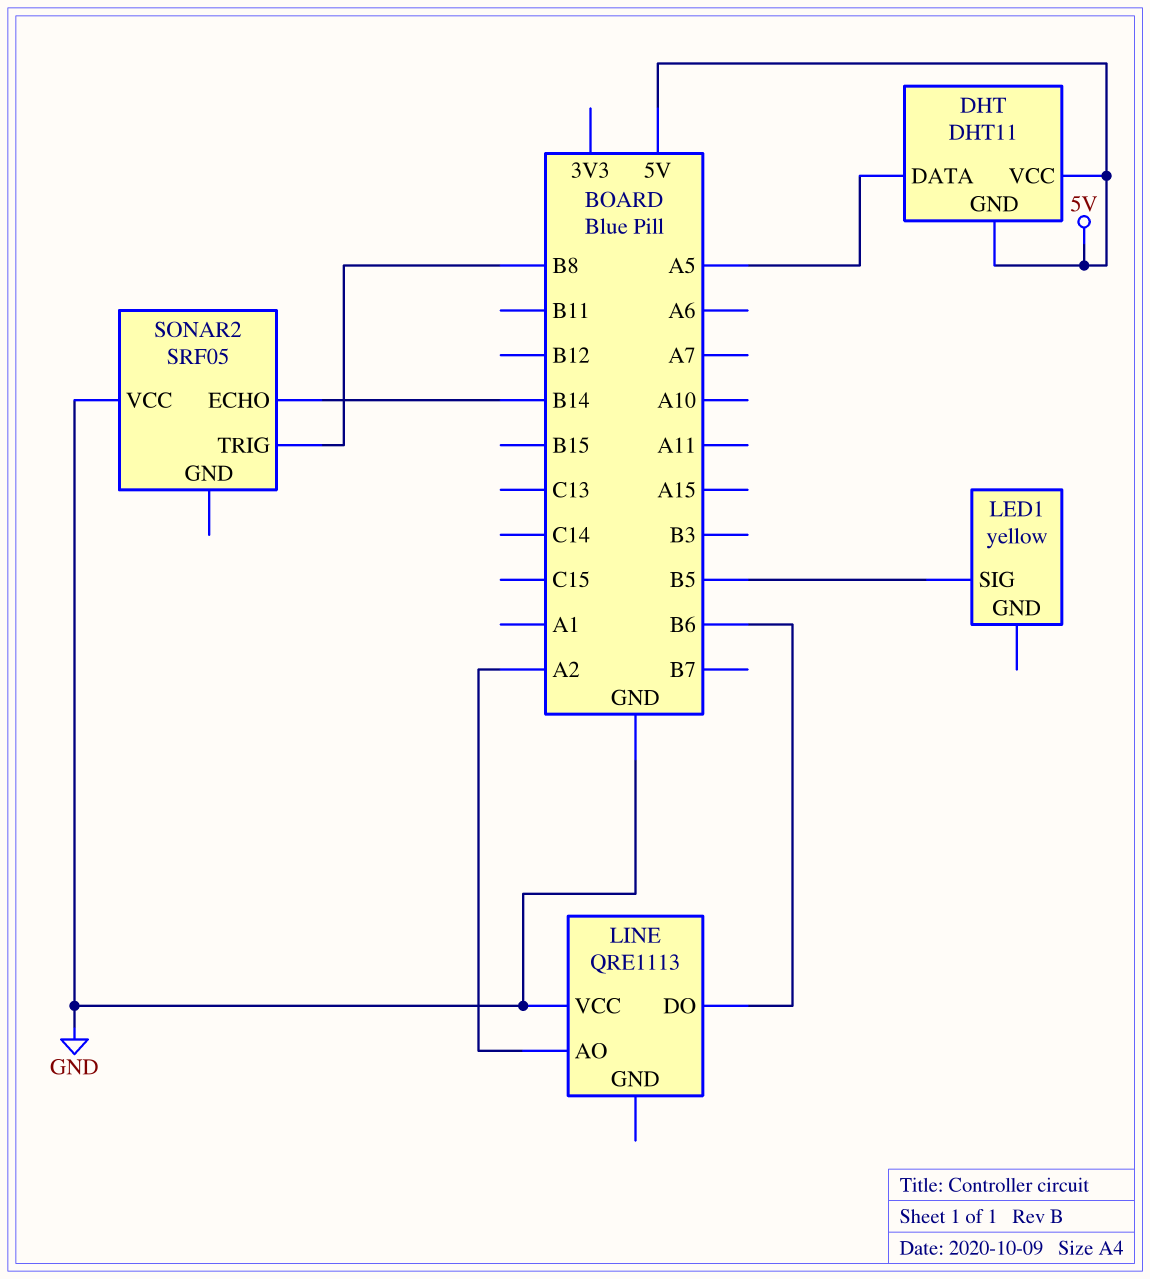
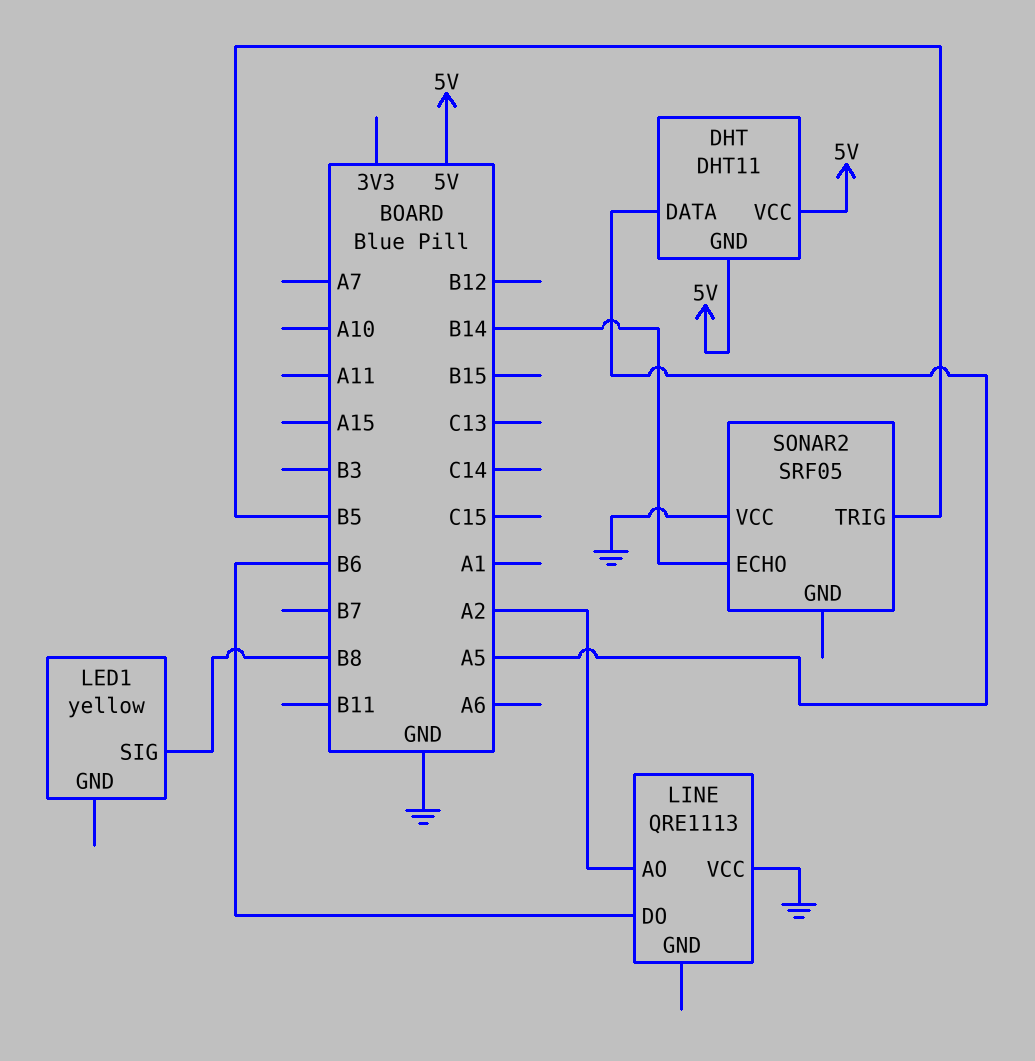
LED1 pin SIG: B5 -> B8
SONAR2 pin TRIG: B8 -> B5

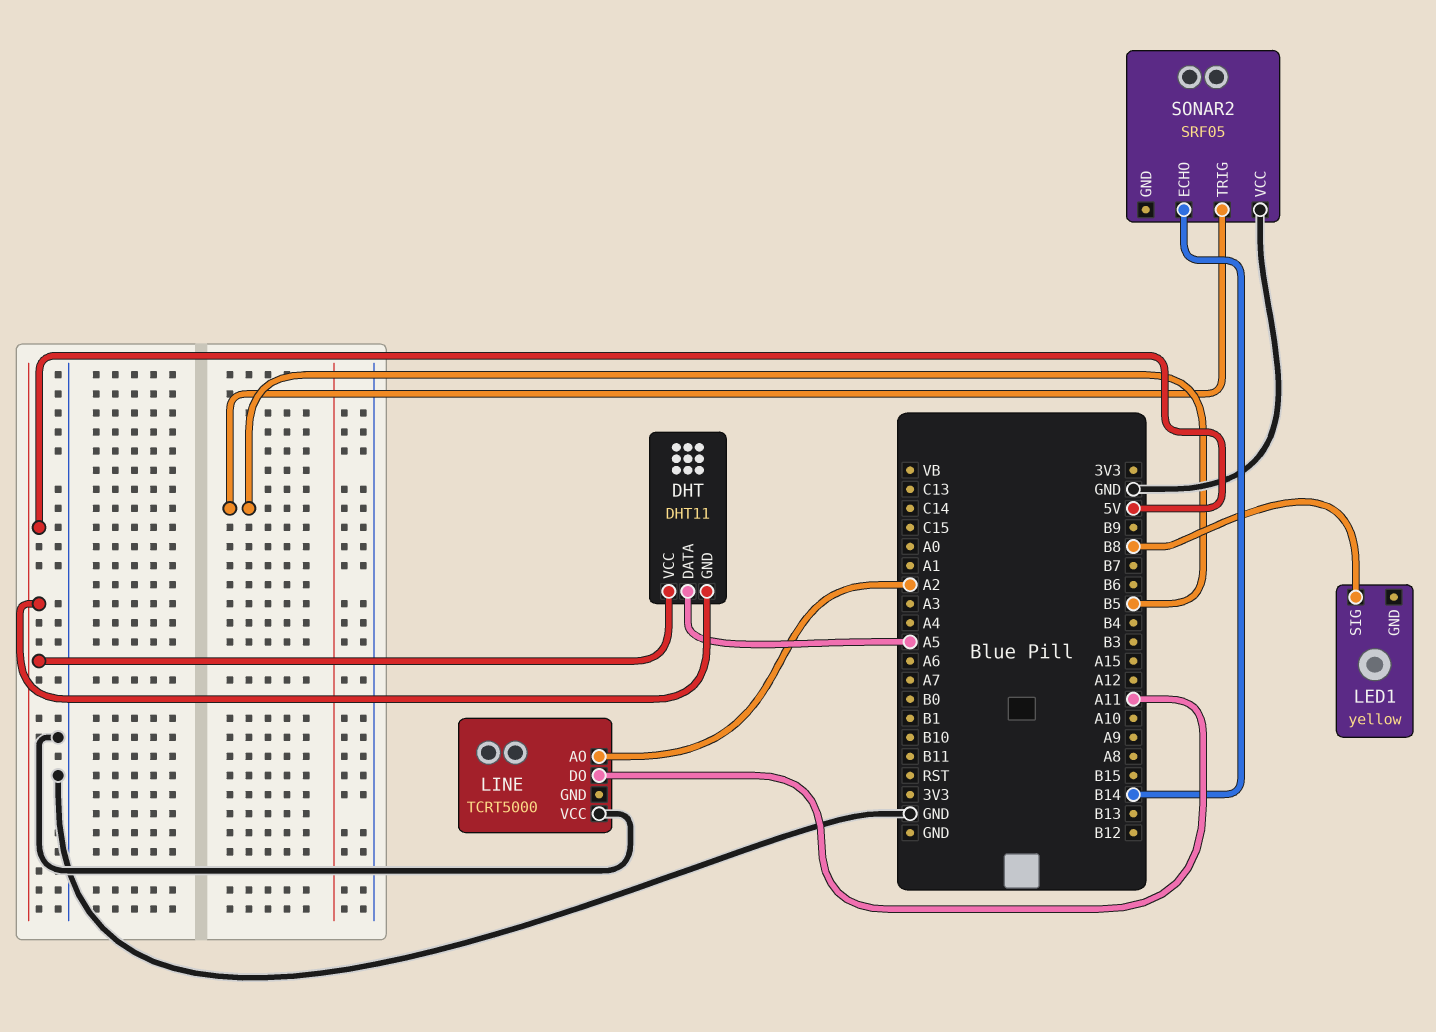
LINE: QRE1113 -> TCRT5000
LINE pin DO: B6 -> A11

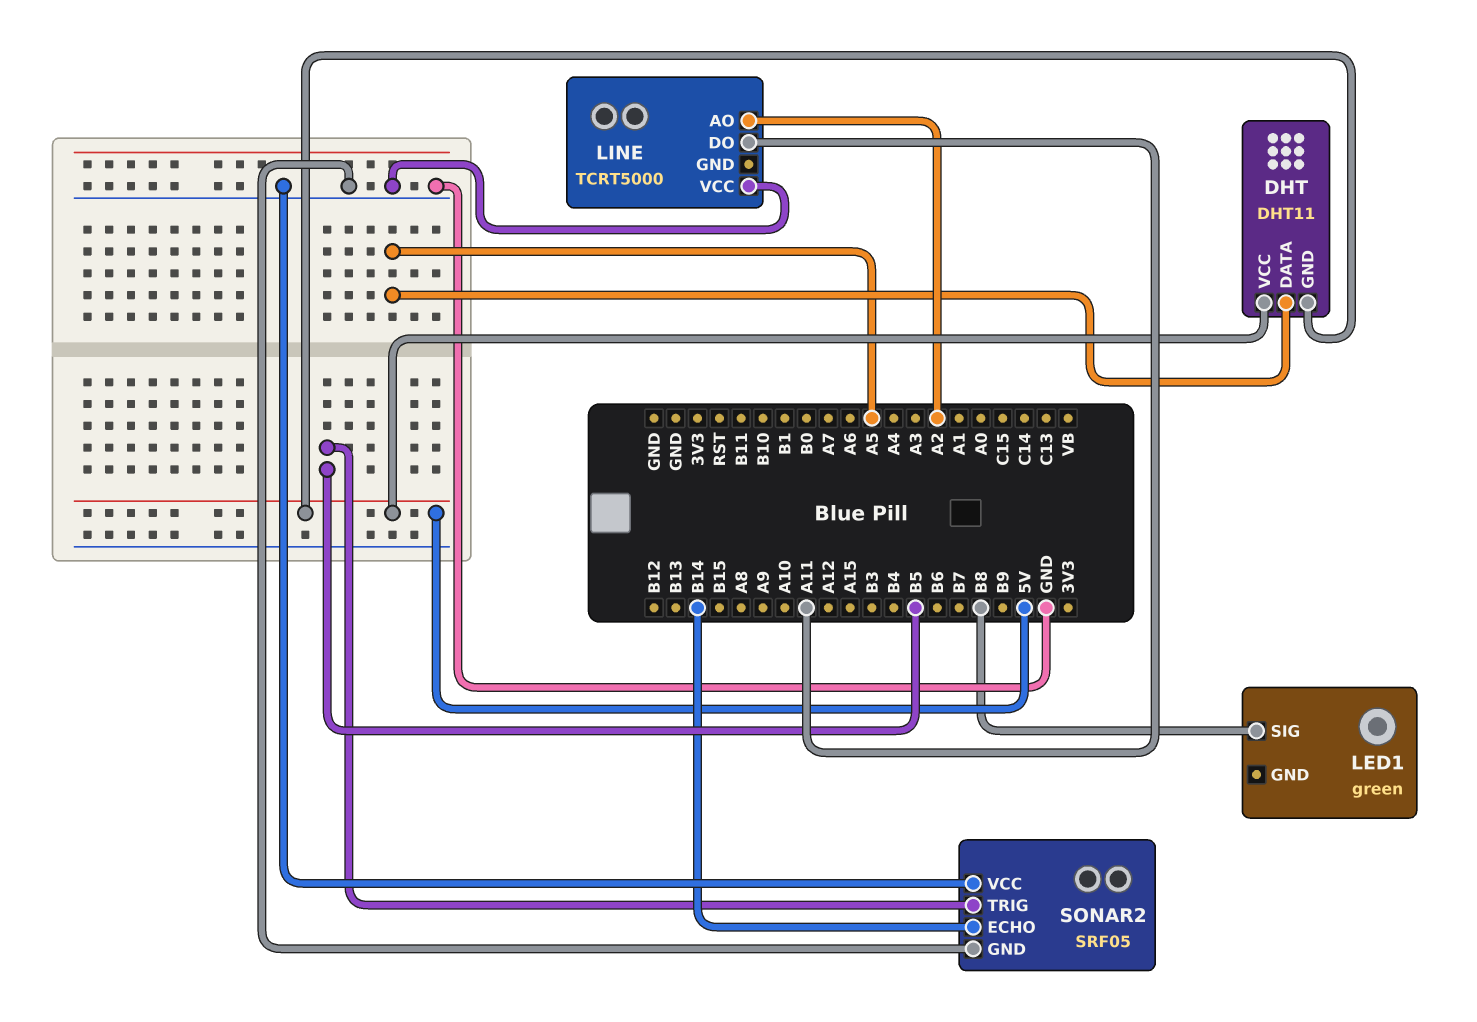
LED1: yellow -> green
SONAR2 pin GND: none -> GND

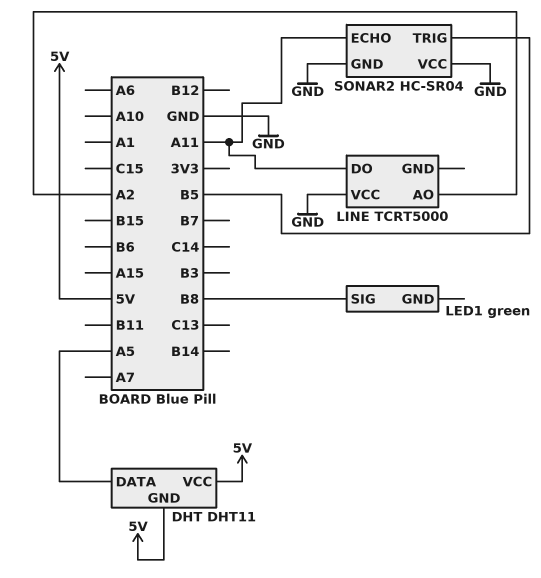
SONAR2: SRF05 -> HC-SR04
SONAR2 pin ECHO: B14 -> A11

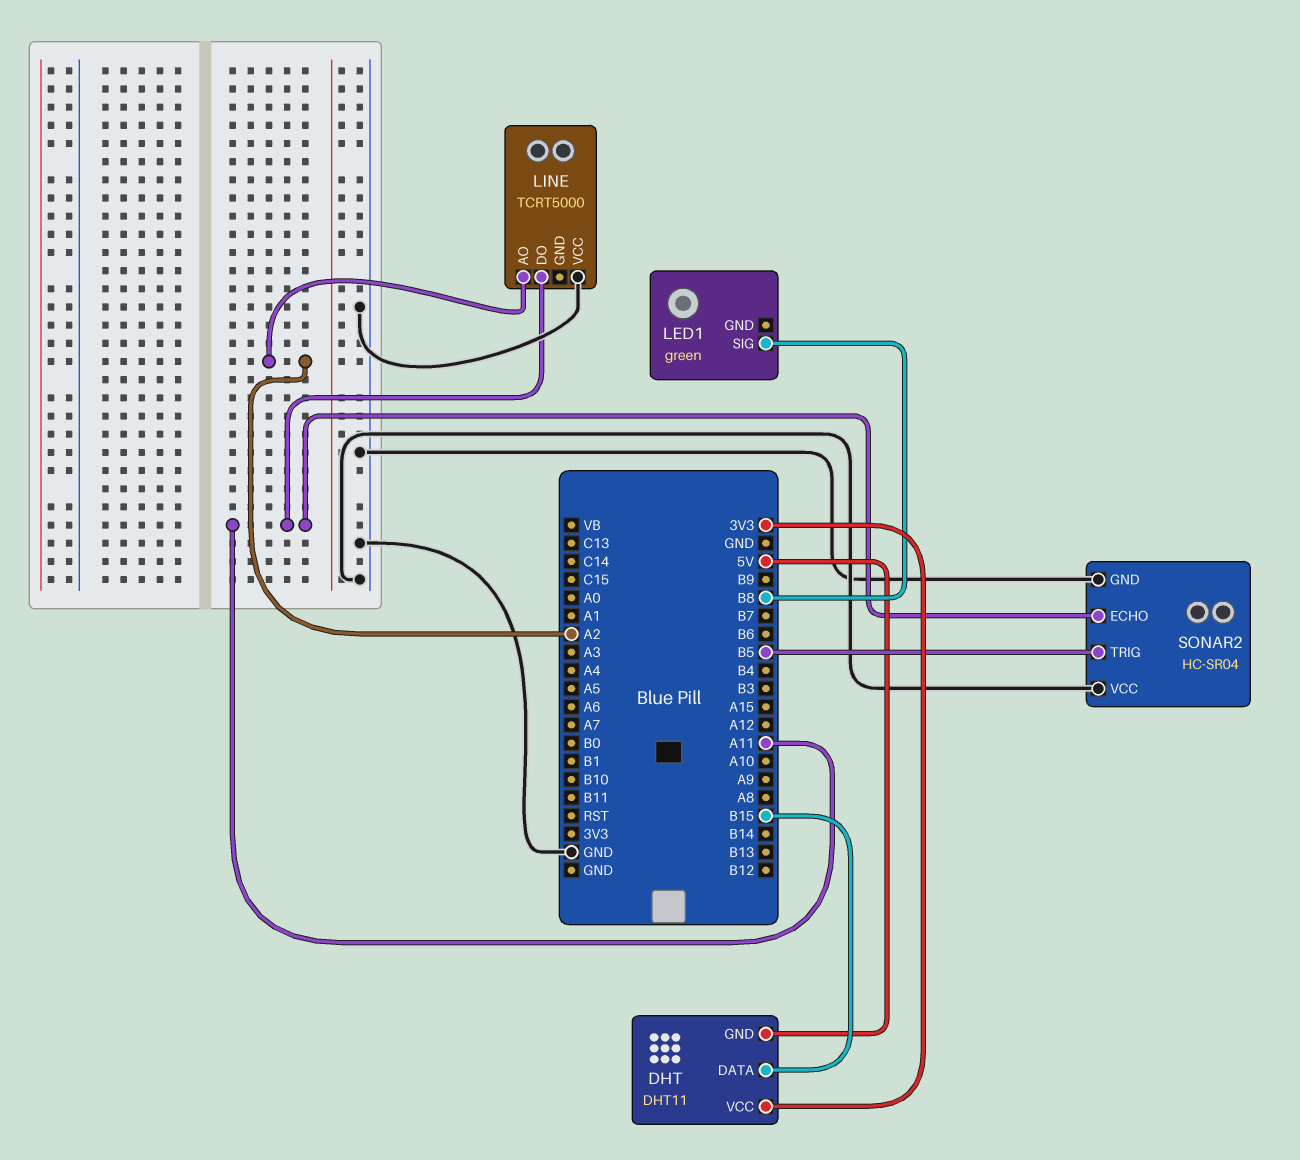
DHT pin DATA: A5 -> B15
DHT pin VCC: 5V -> 3V3

